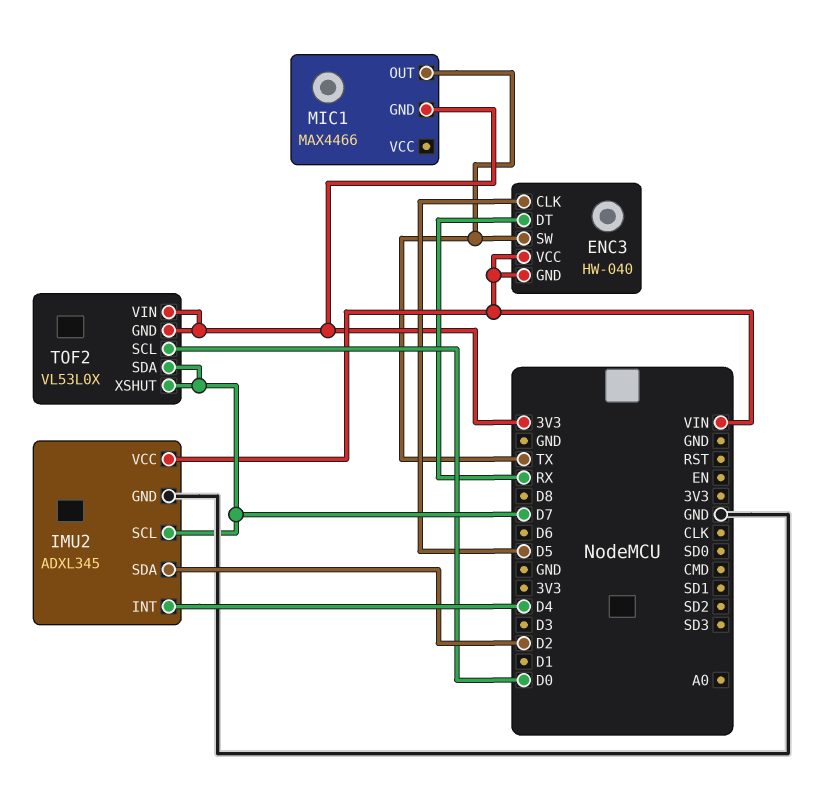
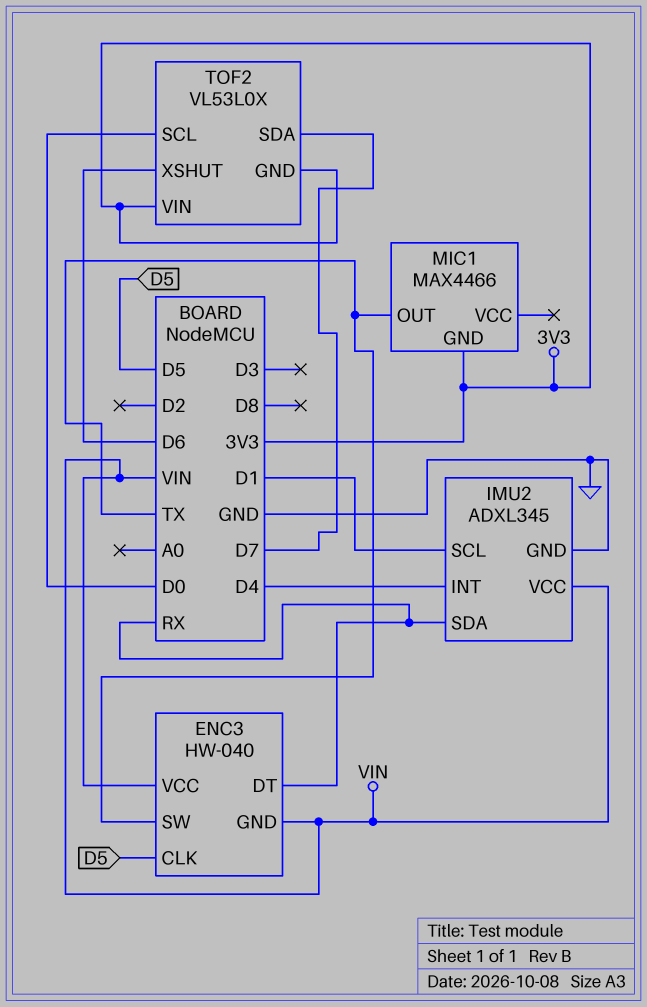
IMU2 pin SCL: D7 -> D1
IMU2 pin SDA: D2 -> RX
TOF2 pin XSHUT: D7 -> D6

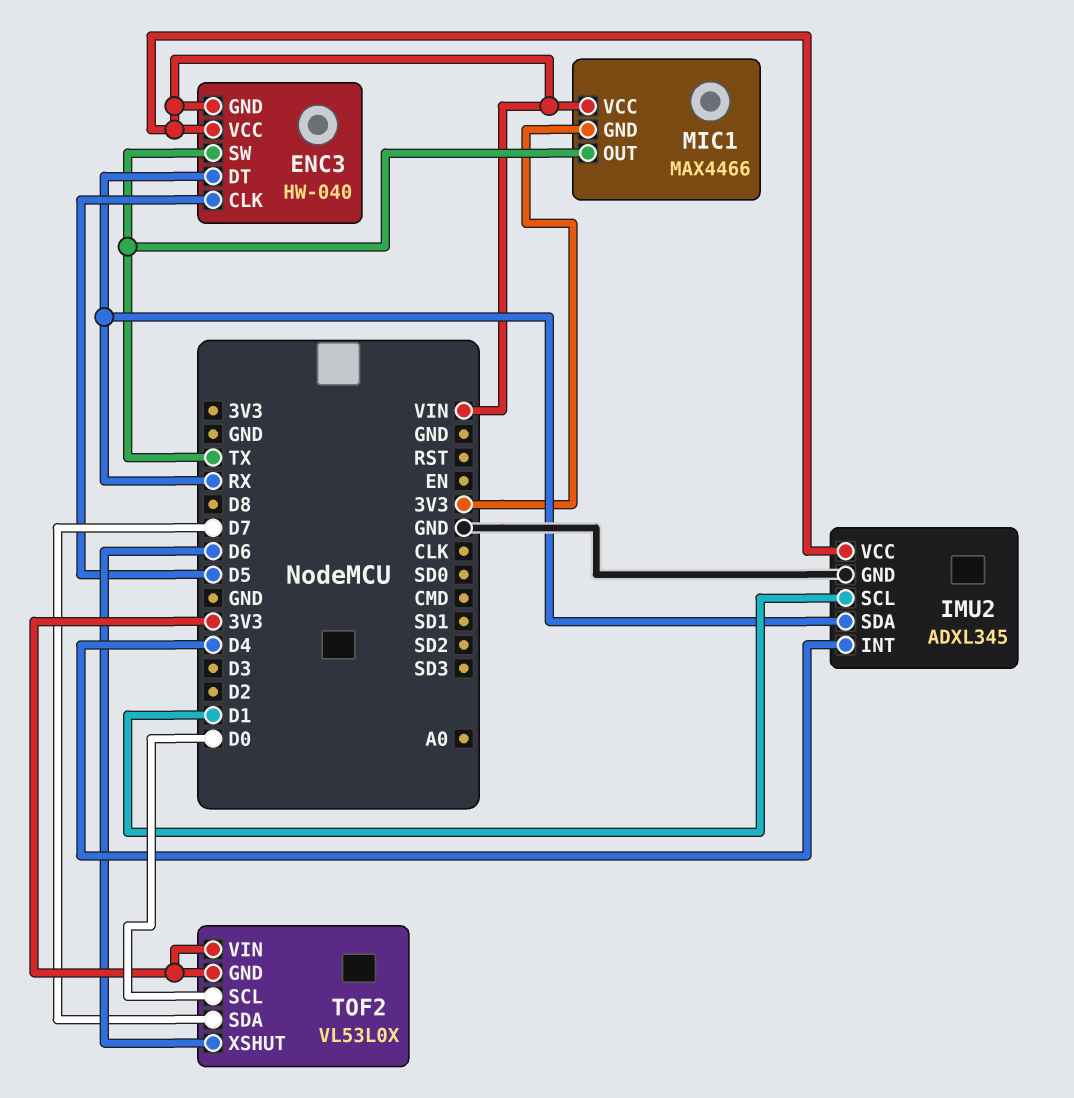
MIC1 pin VCC: none -> VIN

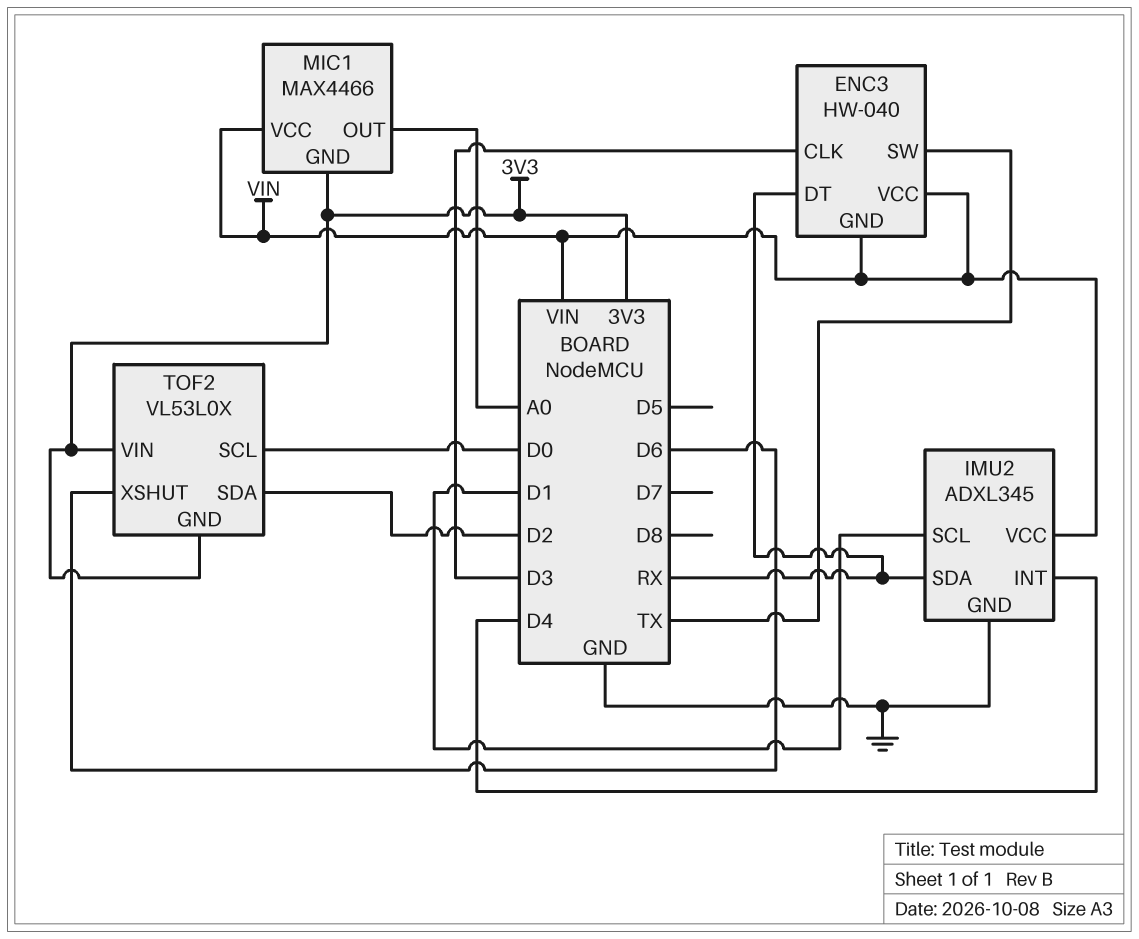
ENC3 pin CLK: D5 -> D3
MIC1 pin OUT: TX -> A0
TOF2 pin SDA: D7 -> D2

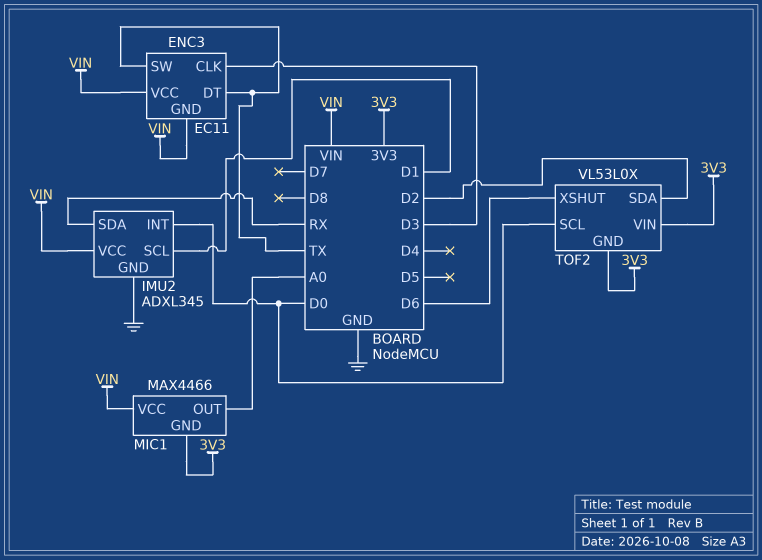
ENC3: HW-040 -> EC11
ENC3 pin DT: RX -> TX
IMU2 pin INT: D4 -> D0

